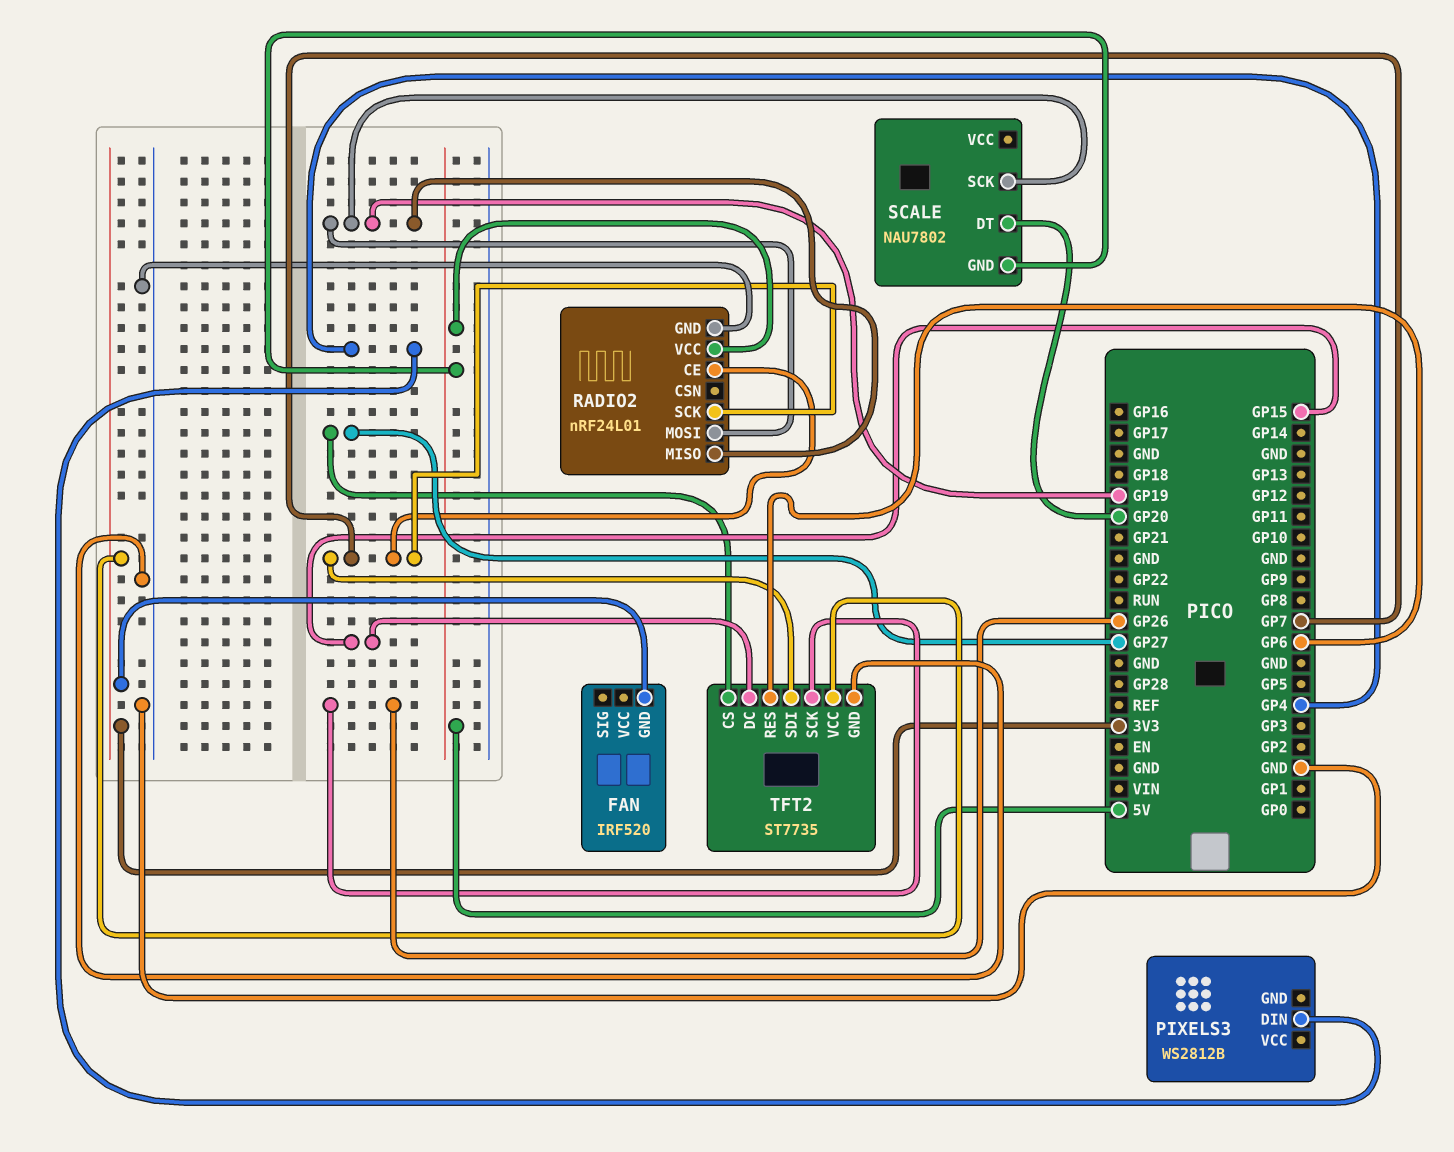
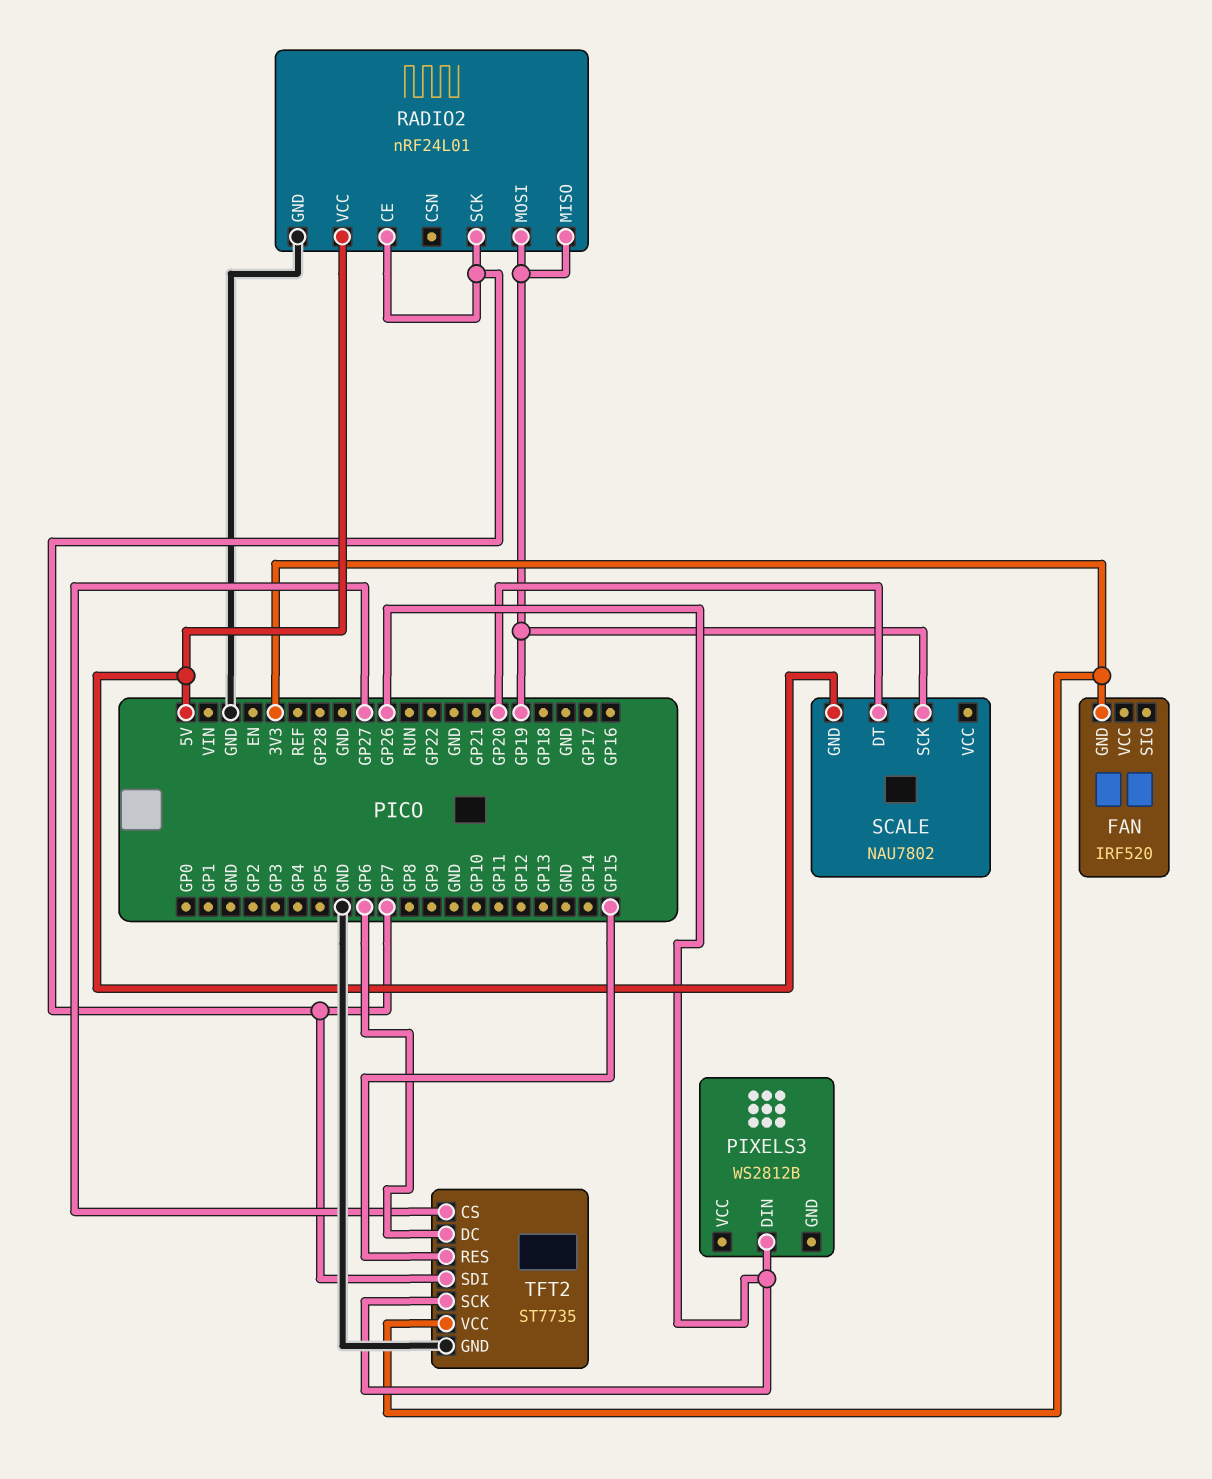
PIXELS3 pin DIN: GP4 -> GP26
TFT2 pin DC: GP15 -> GP6
TFT2 pin RES: GP6 -> GP15

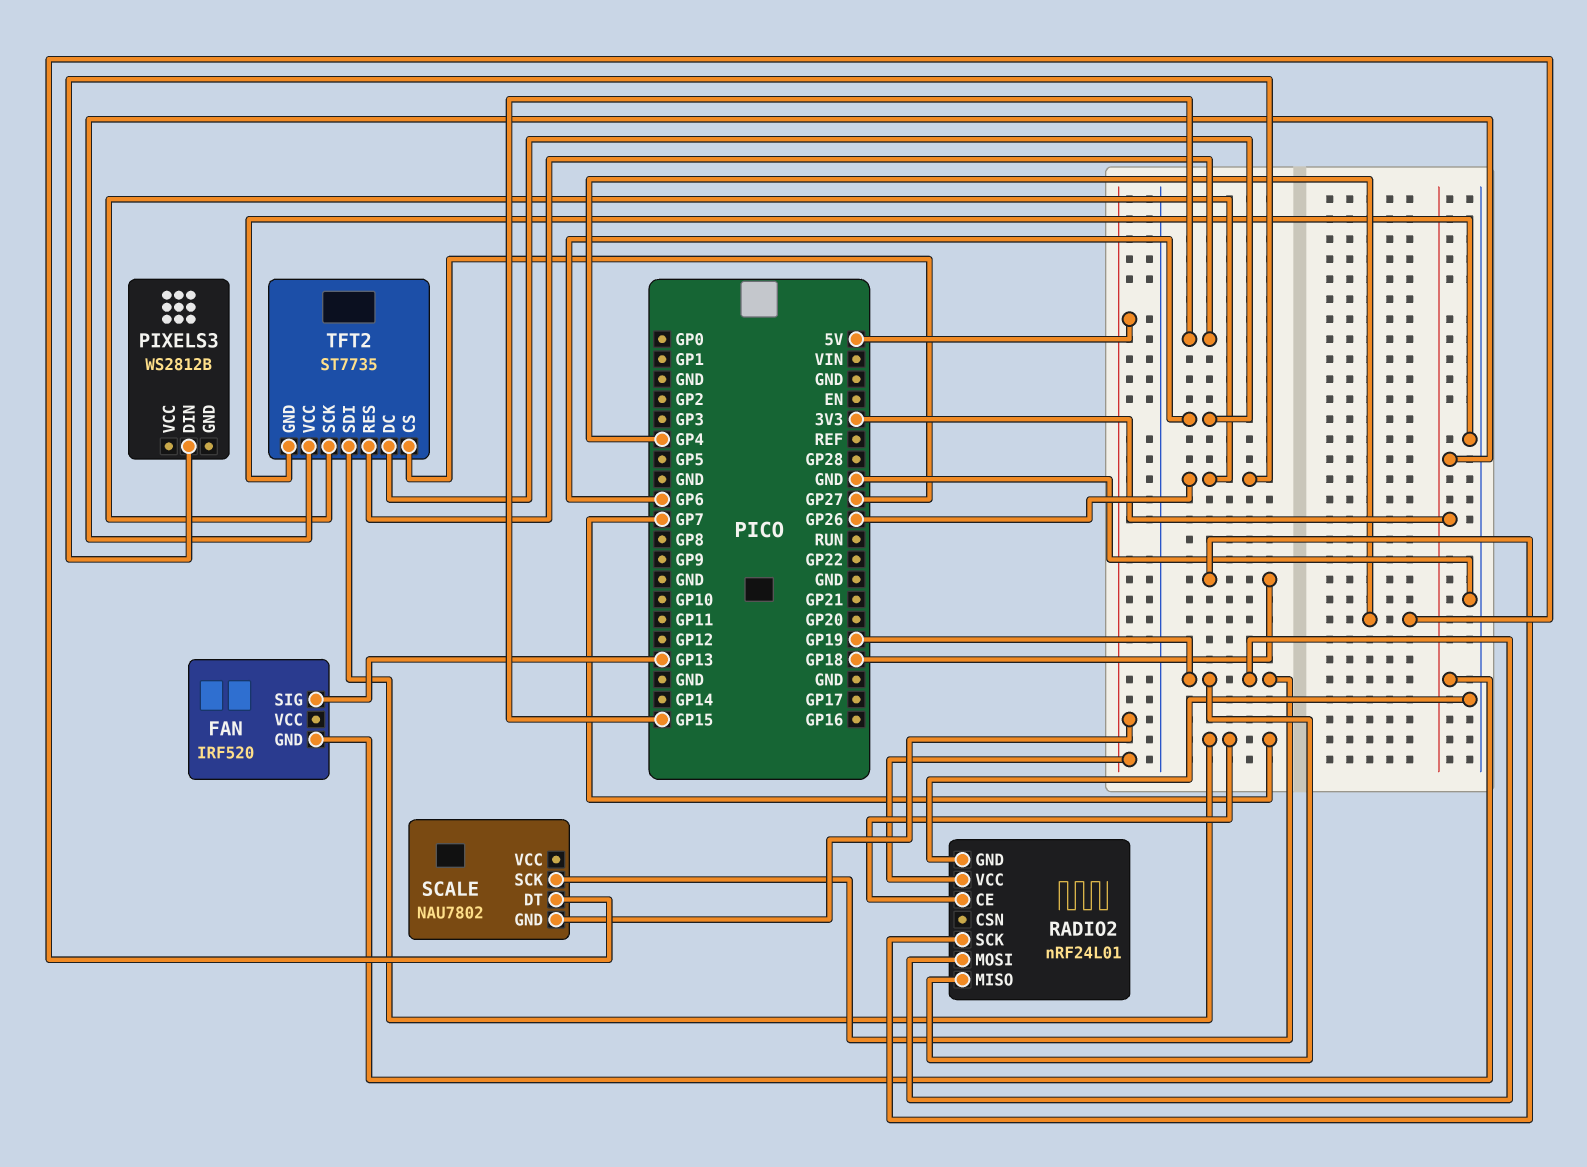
FAN pin SIG: none -> GP13
RADIO2 pin SCK: GP7 -> GP18
SCALE pin DT: GP20 -> GP4

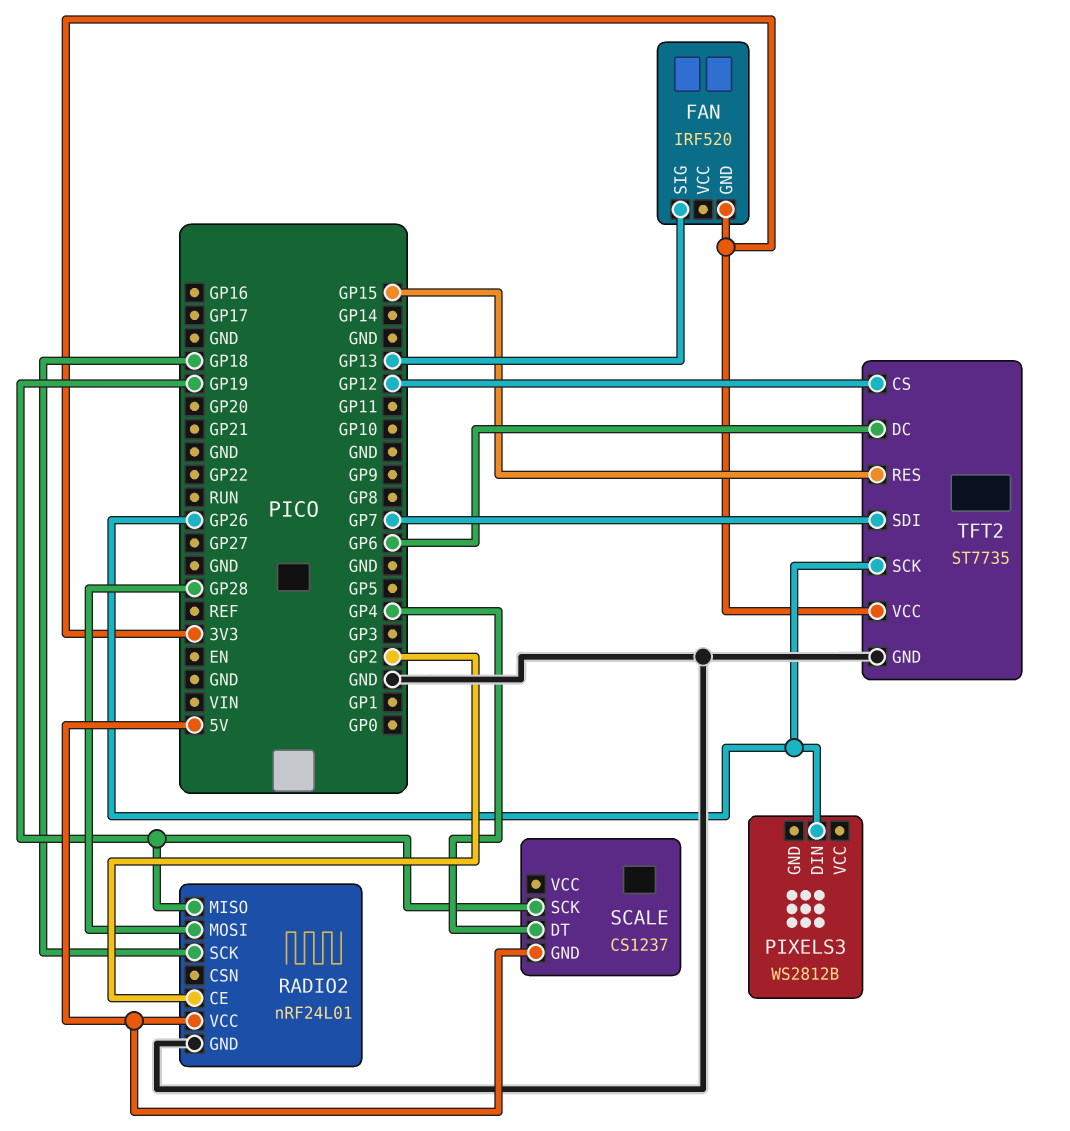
RADIO2 pin CE: GP7 -> GP2
RADIO2 pin MOSI: GP19 -> GP28
SCALE: NAU7802 -> CS1237
TFT2 pin CS: GP27 -> GP12

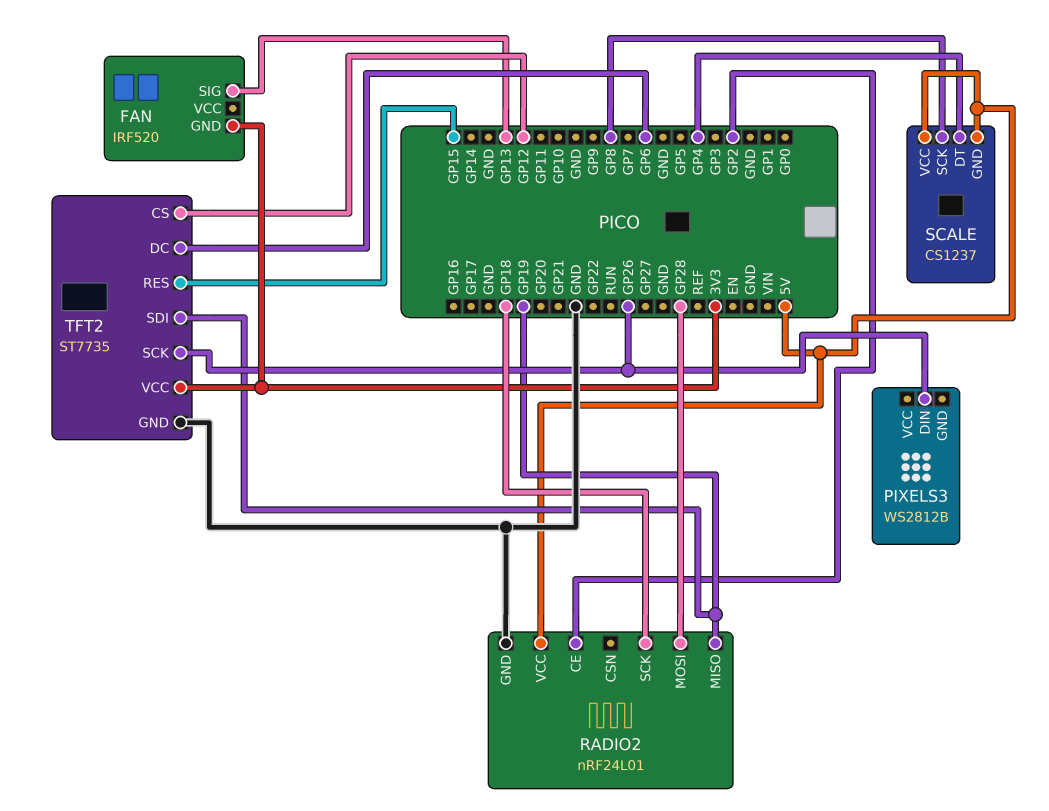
SCALE pin SCK: GP19 -> GP8
SCALE pin VCC: none -> 5V
TFT2 pin SDI: GP7 -> GP19

